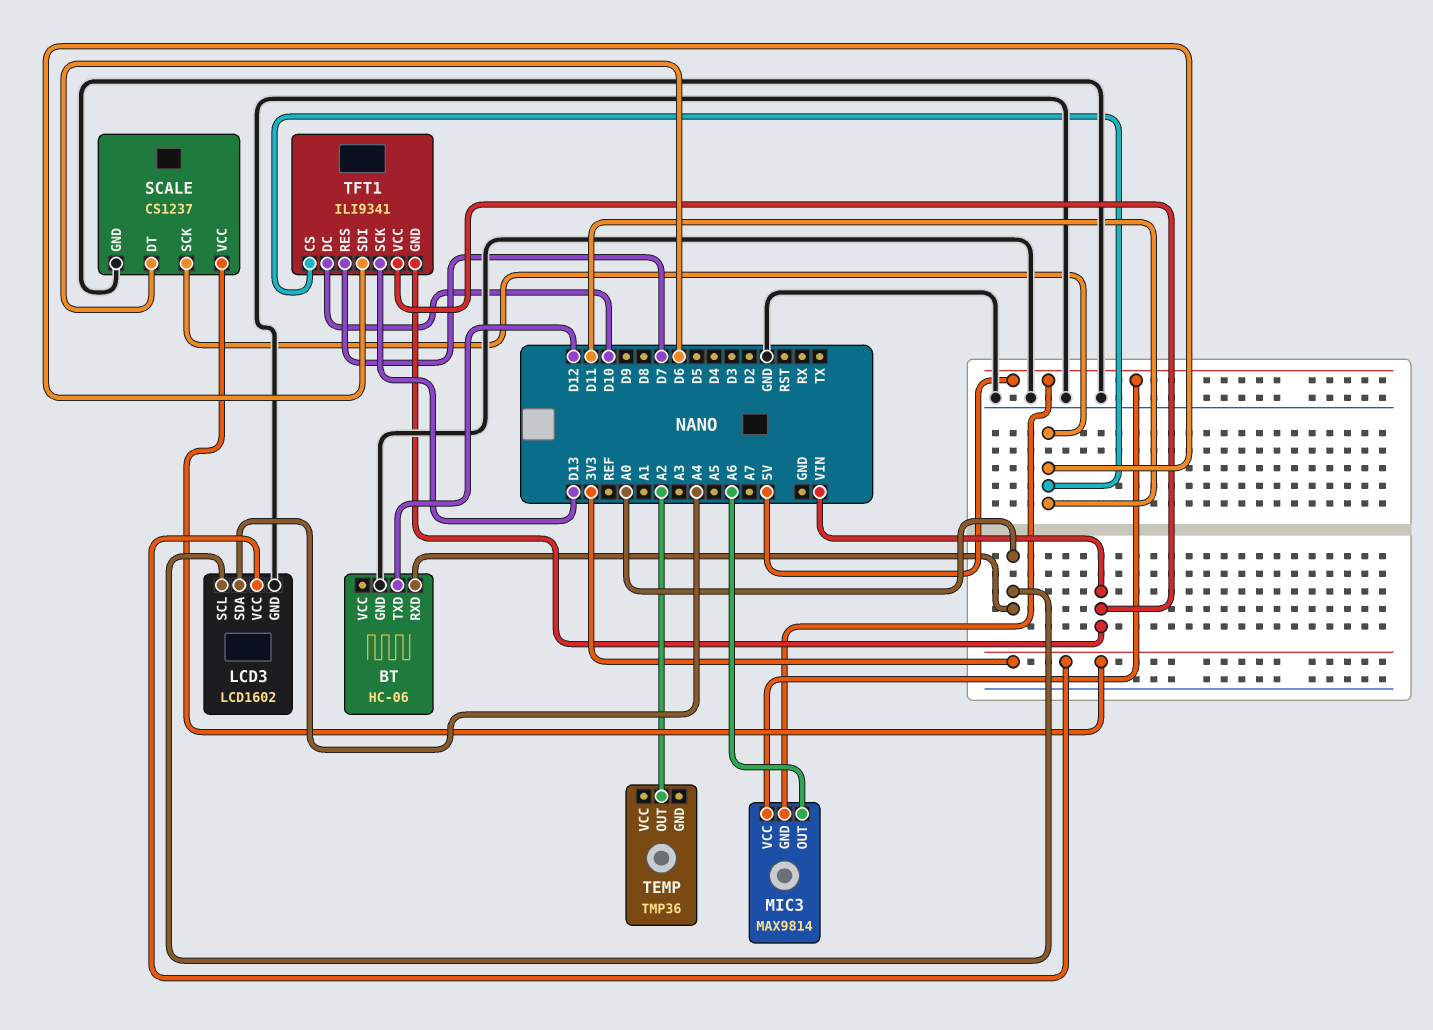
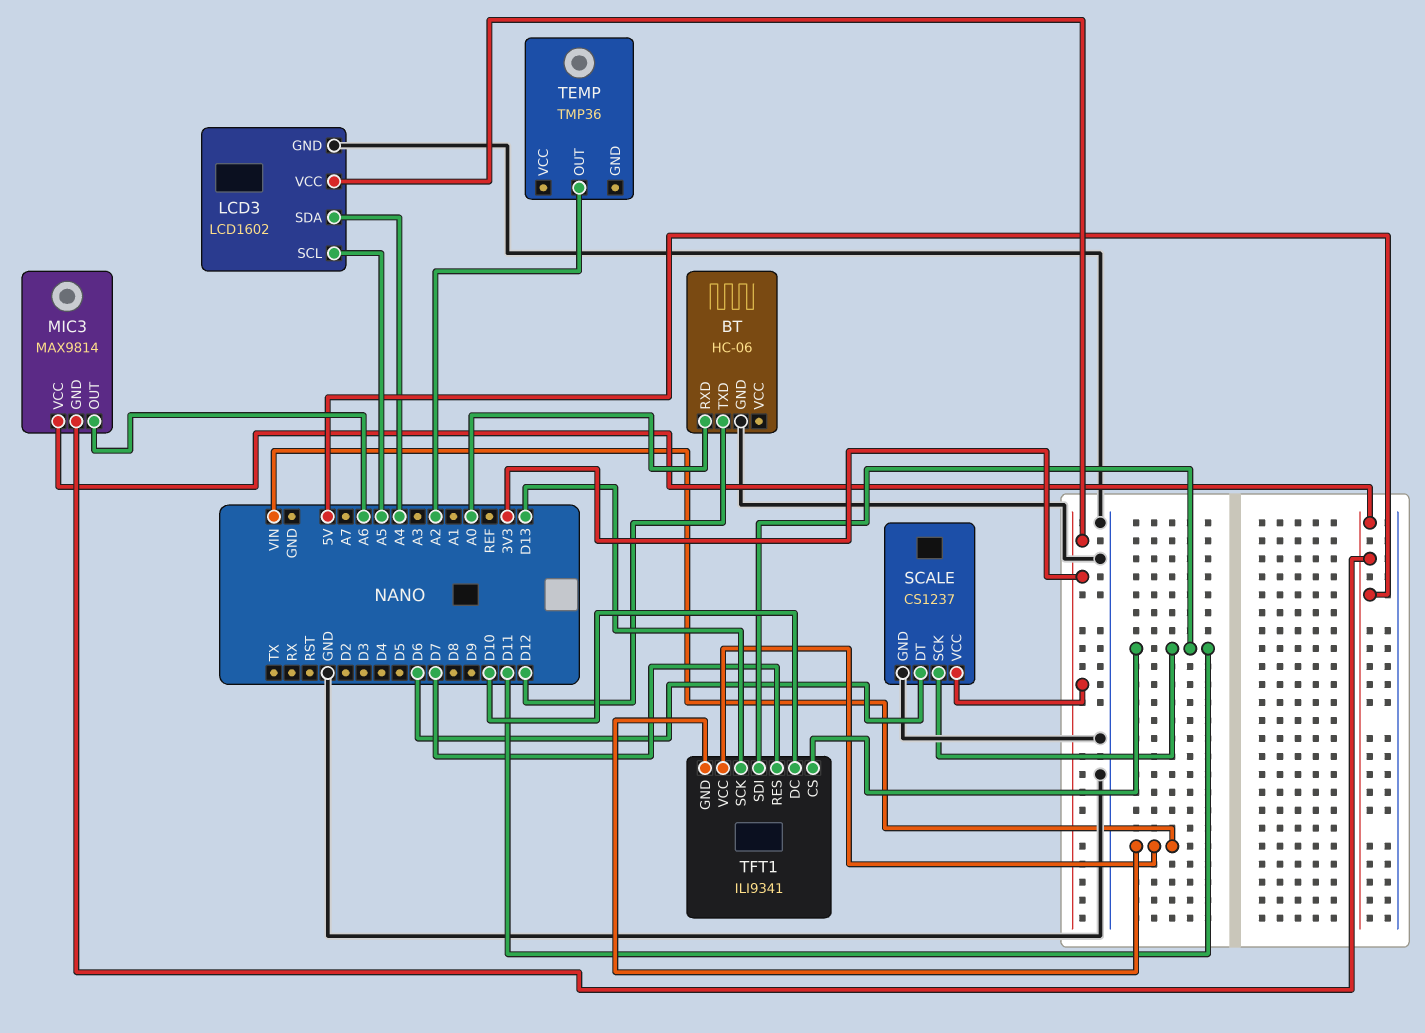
LCD3 pin SCL: A0 -> A5

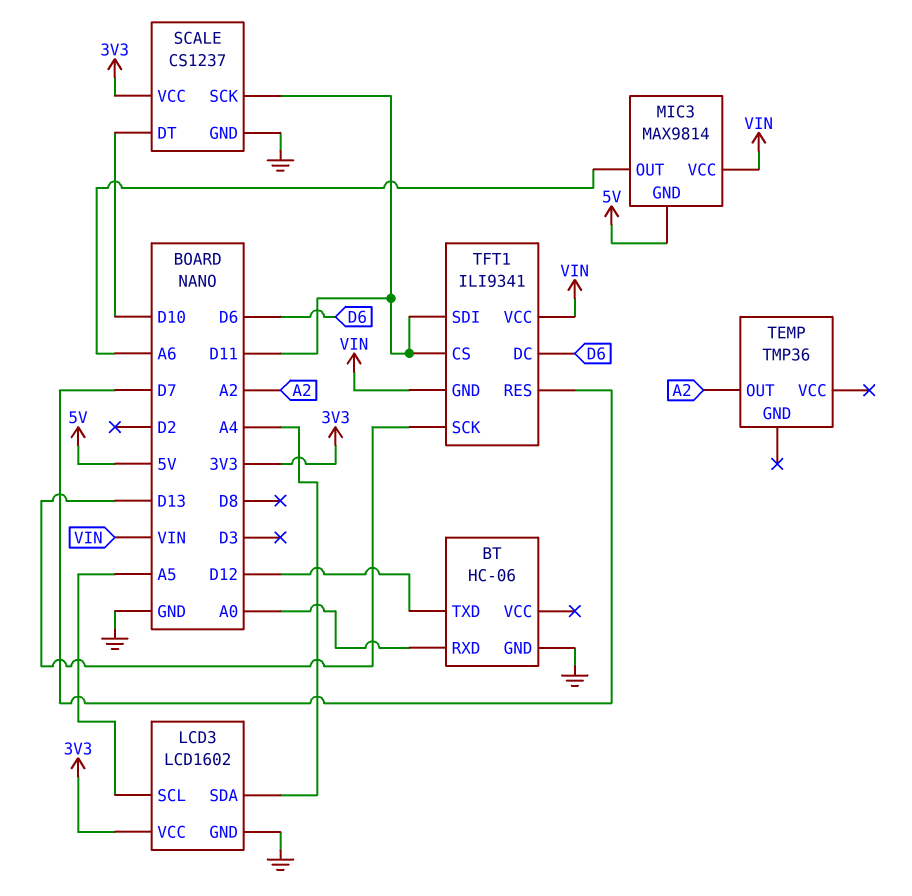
MIC3 pin VCC: 5V -> VIN
SCALE pin DT: D6 -> D10
TFT1 pin DC: D10 -> D6

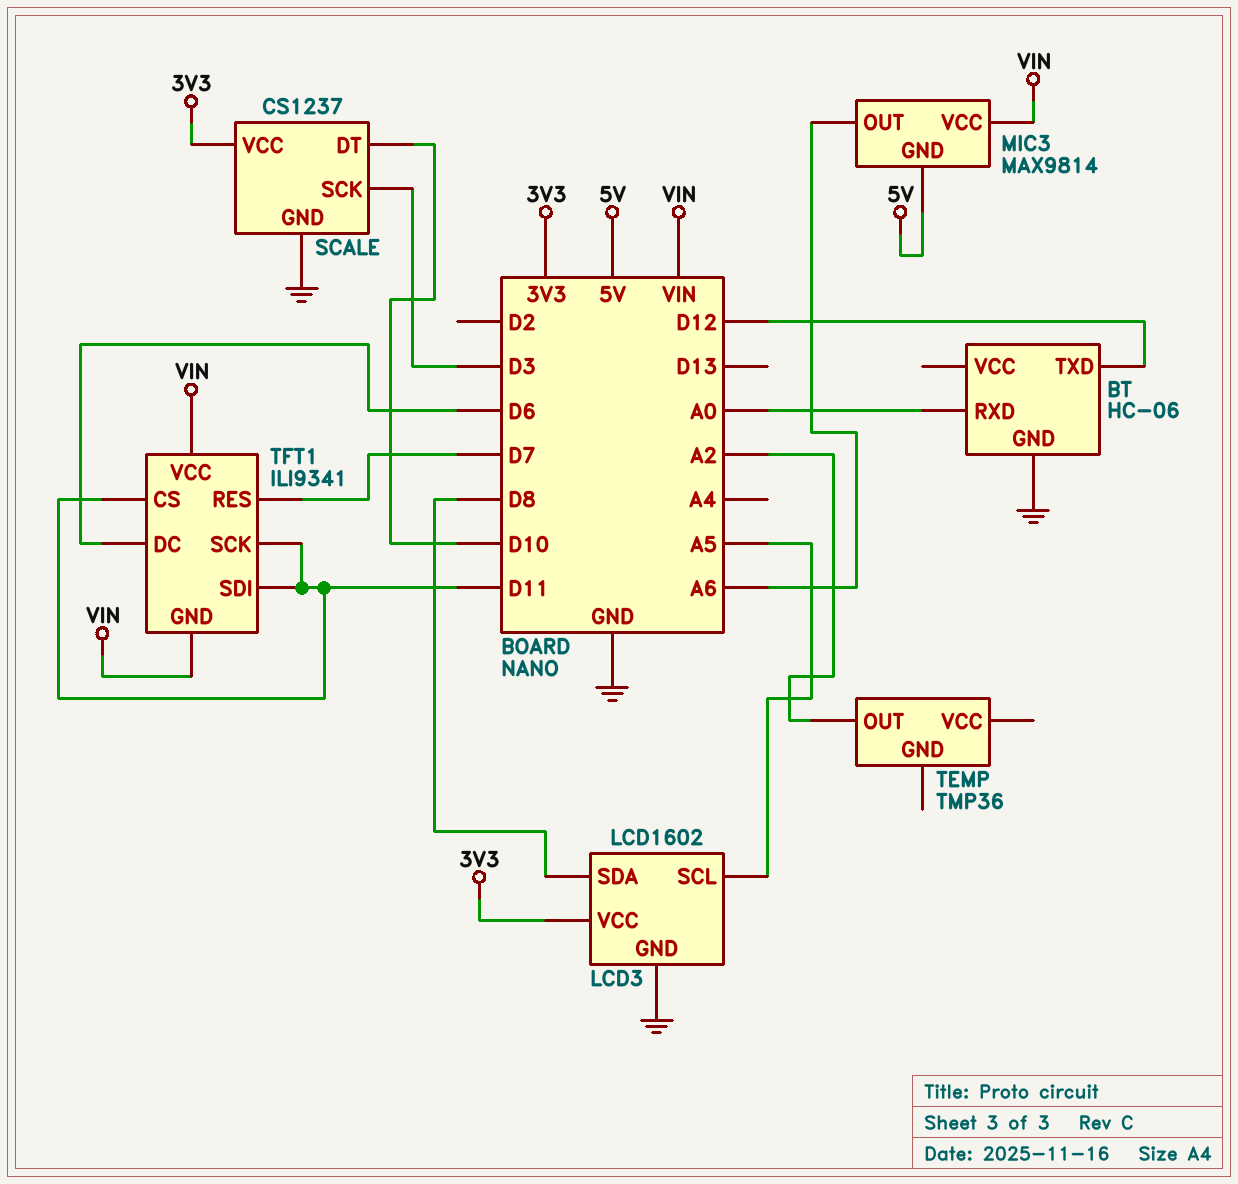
LCD3 pin SDA: A4 -> D8
SCALE pin SCK: D11 -> D3
TFT1 pin SCK: D13 -> D11

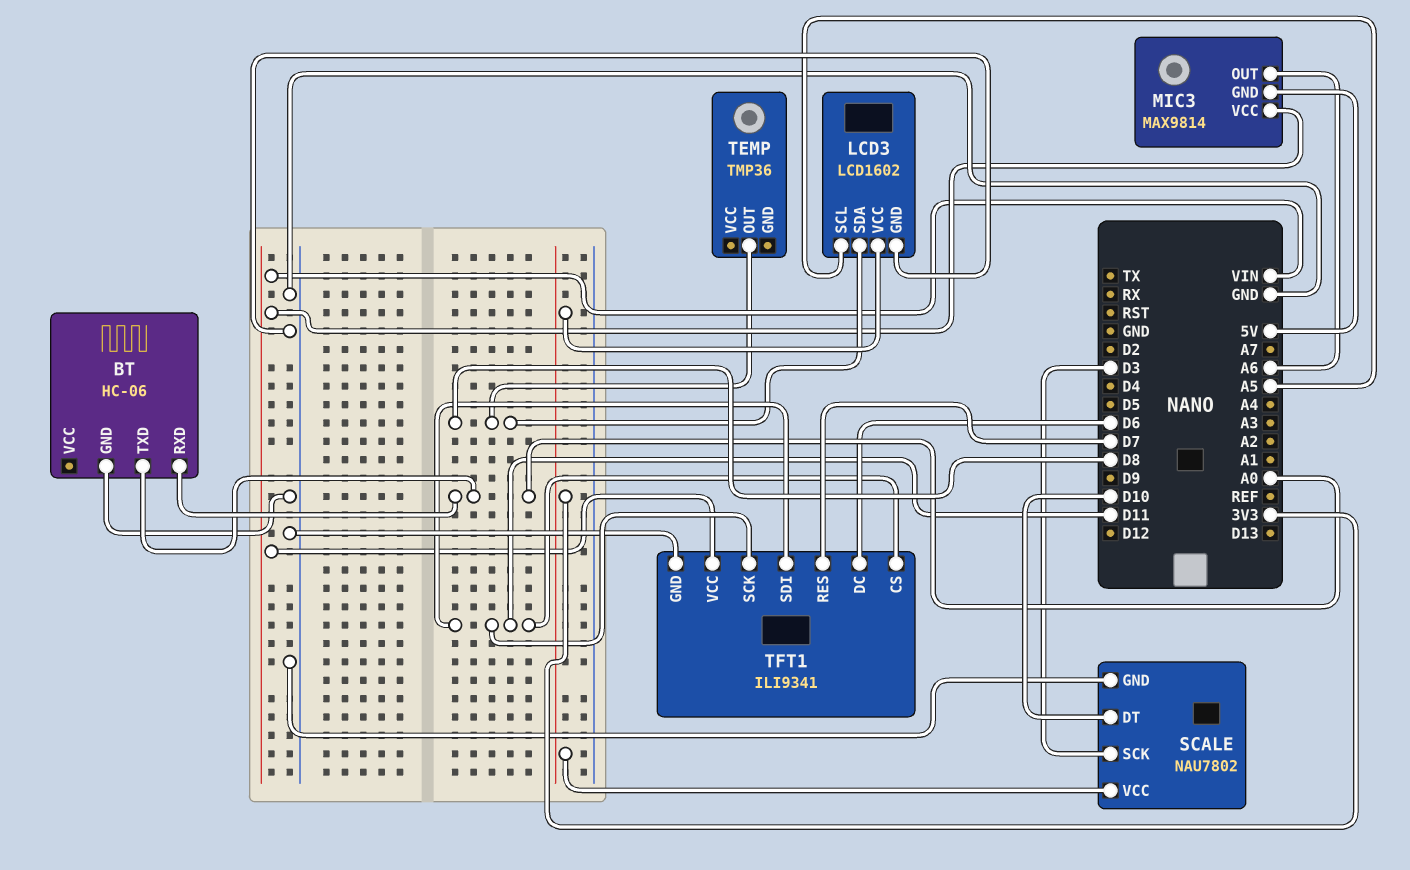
BT pin TXD: D12 -> A0
SCALE: CS1237 -> NAU7802
TEMP pin OUT: A2 -> D8
TFT1 pin GND: VIN -> GND

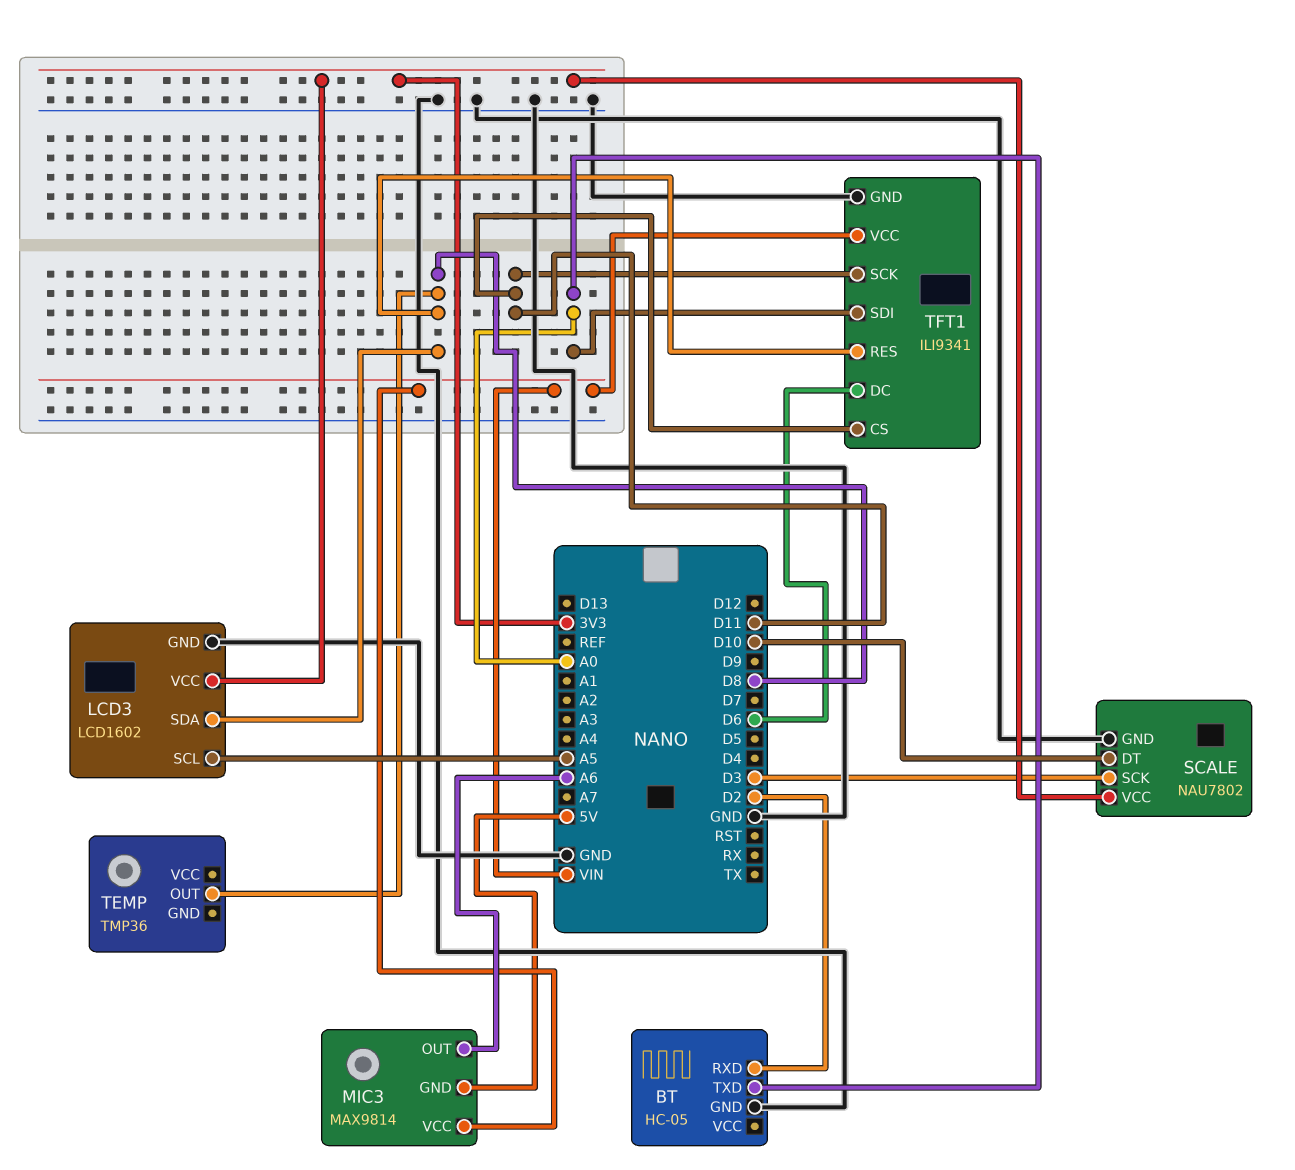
BT: HC-06 -> HC-05
BT pin RXD: A0 -> D2
TFT1 pin RES: D7 -> D8
TFT1 pin SDI: D11 -> A0

